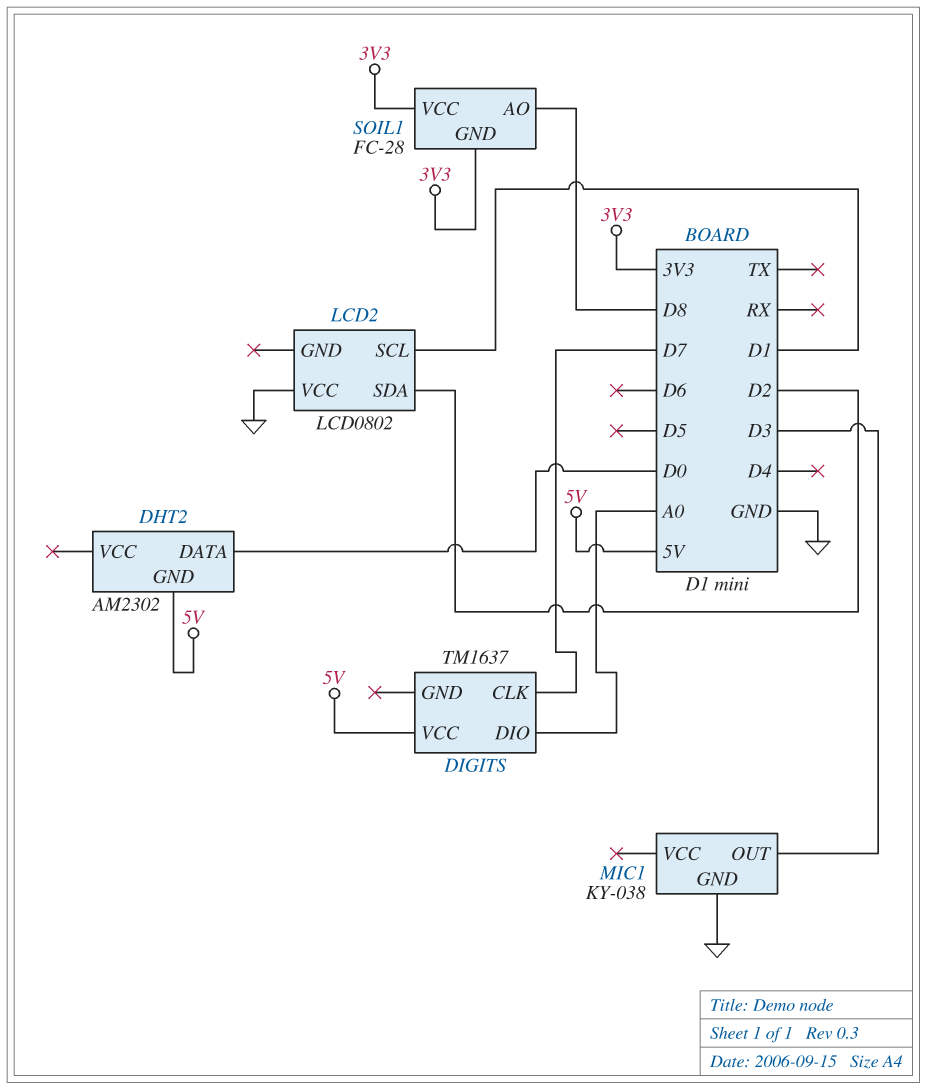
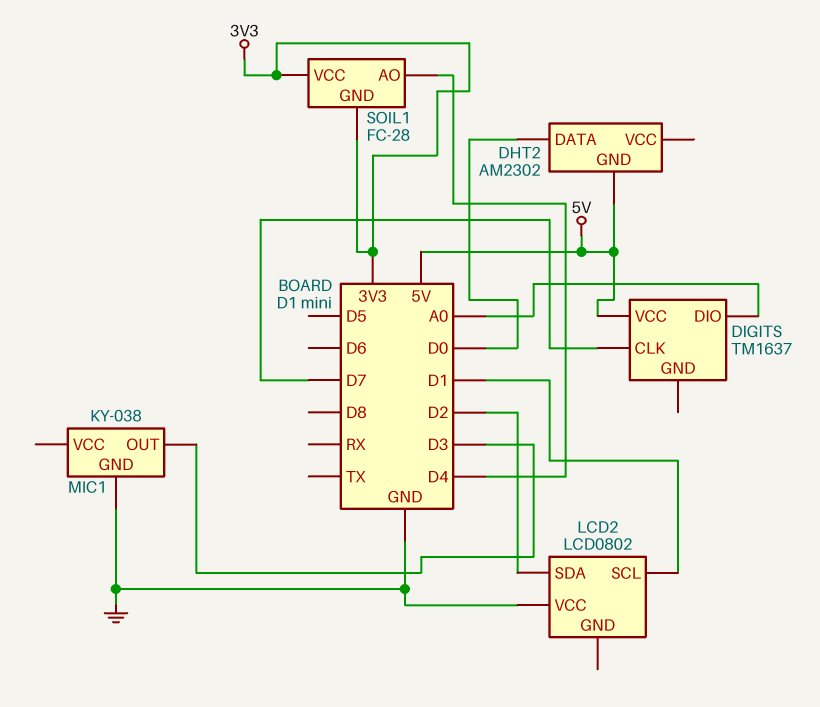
SOIL1 pin AO: D8 -> D4

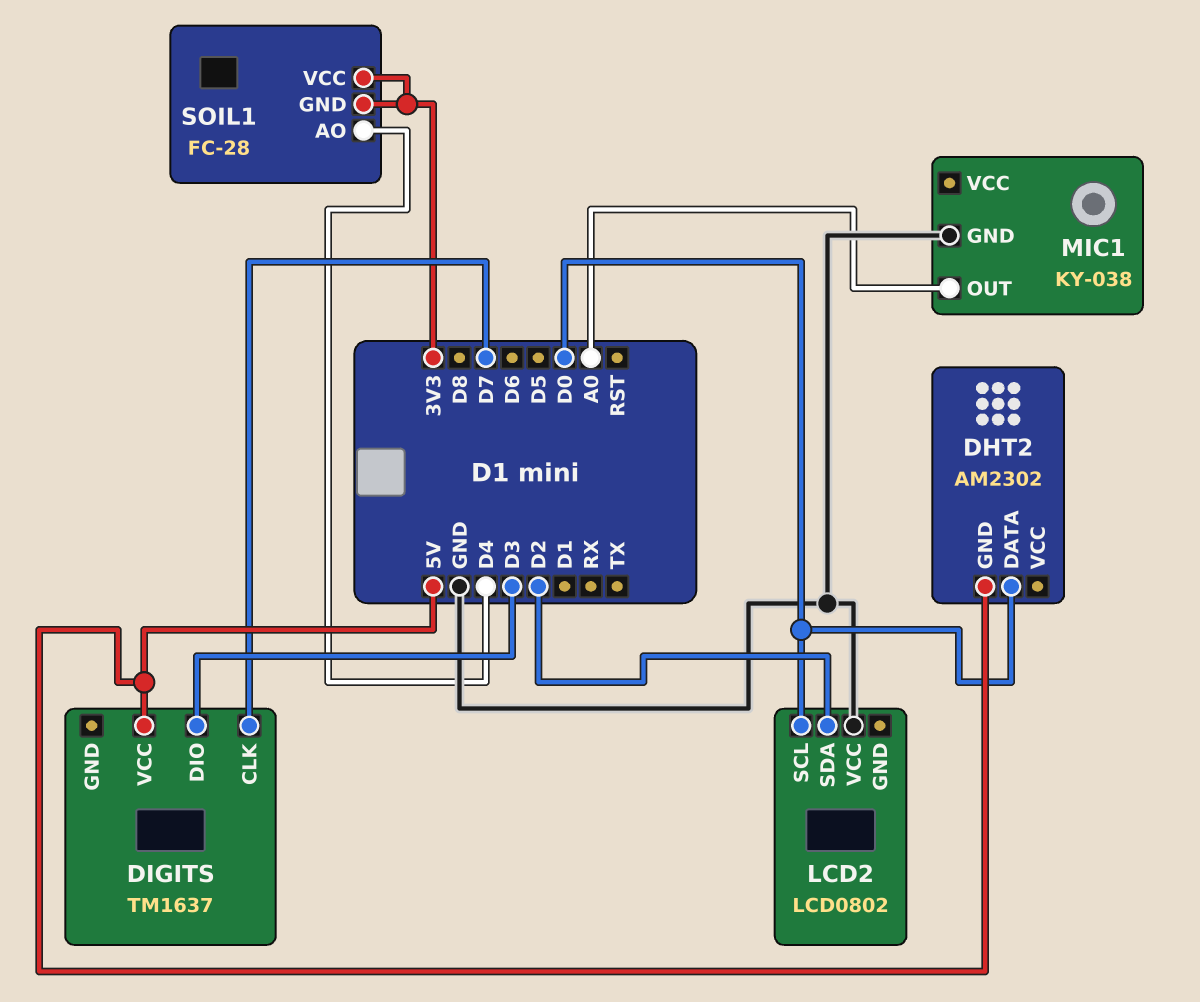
DIGITS pin DIO: A0 -> D3
LCD2 pin SCL: D1 -> D0
MIC1 pin OUT: D3 -> A0

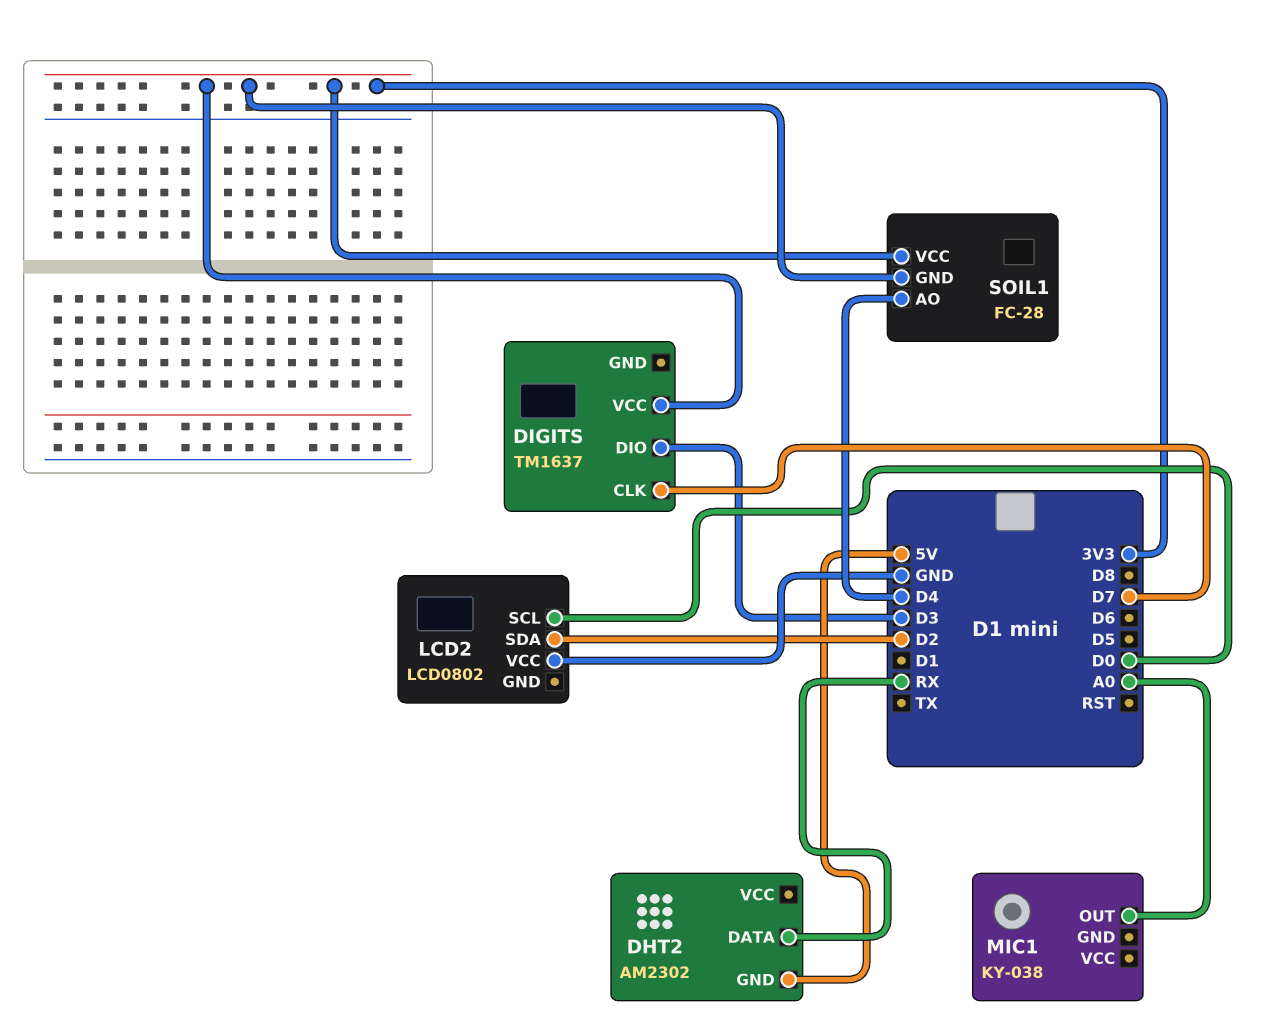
DHT2 pin DATA: D0 -> RX
DIGITS pin VCC: 5V -> 3V3
MIC1 pin GND: GND -> none

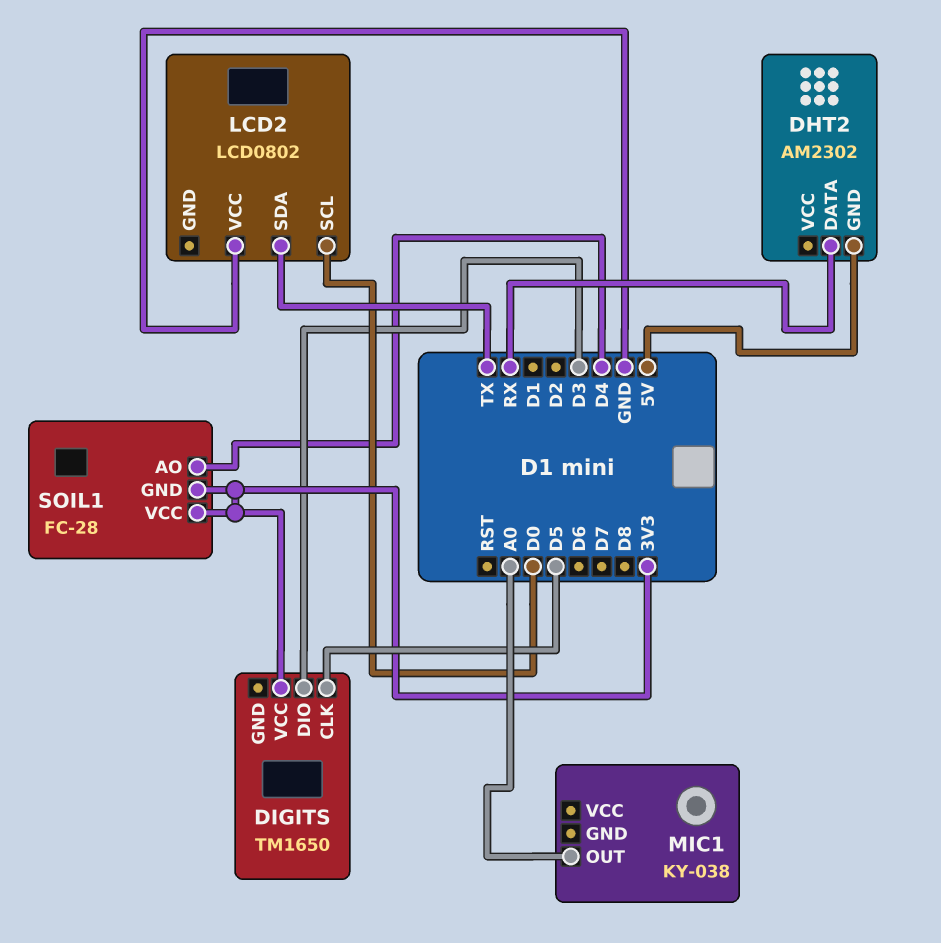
DIGITS: TM1637 -> TM1650
DIGITS pin CLK: D7 -> D5
LCD2 pin SDA: D2 -> TX

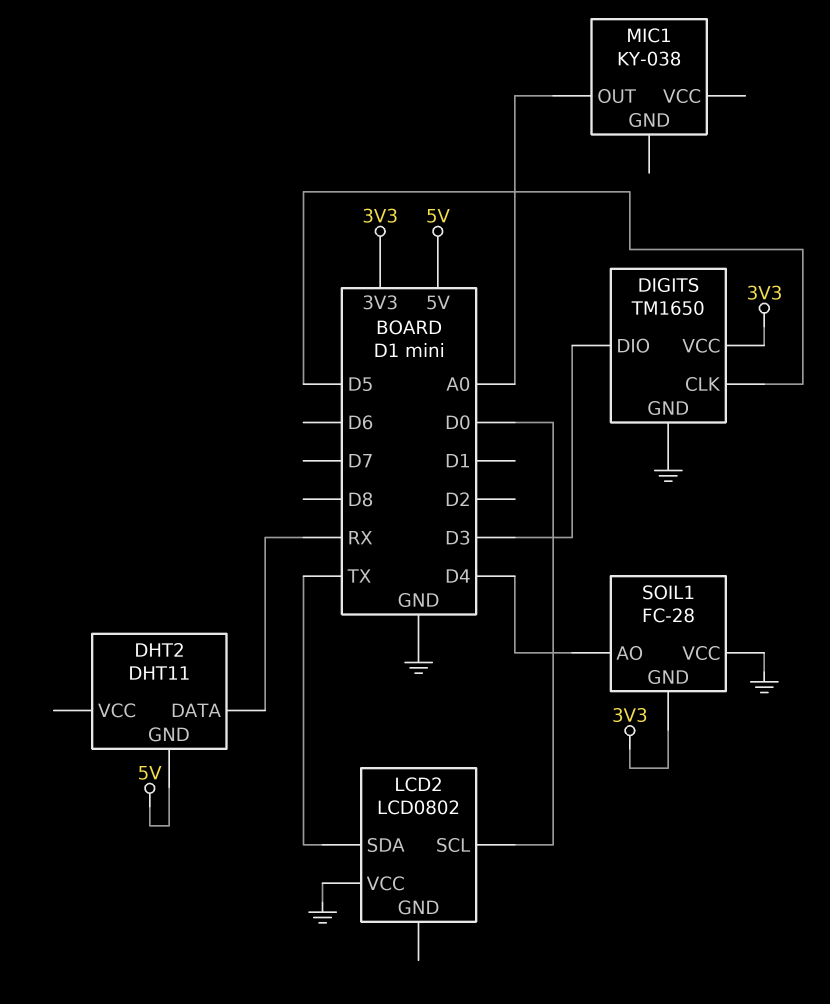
DHT2: AM2302 -> DHT11
DIGITS pin GND: none -> GND
SOIL1 pin VCC: 3V3 -> GND

